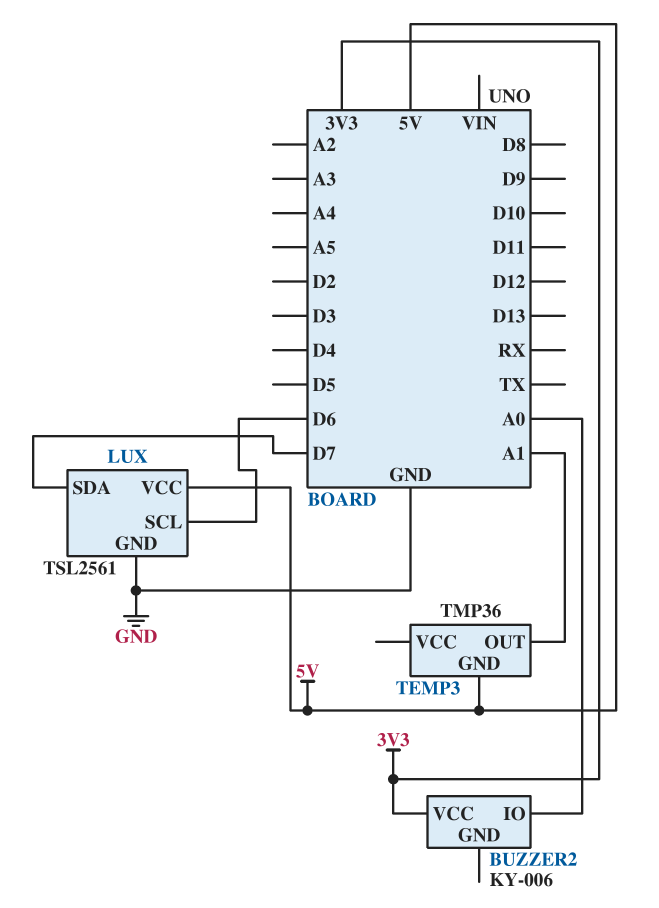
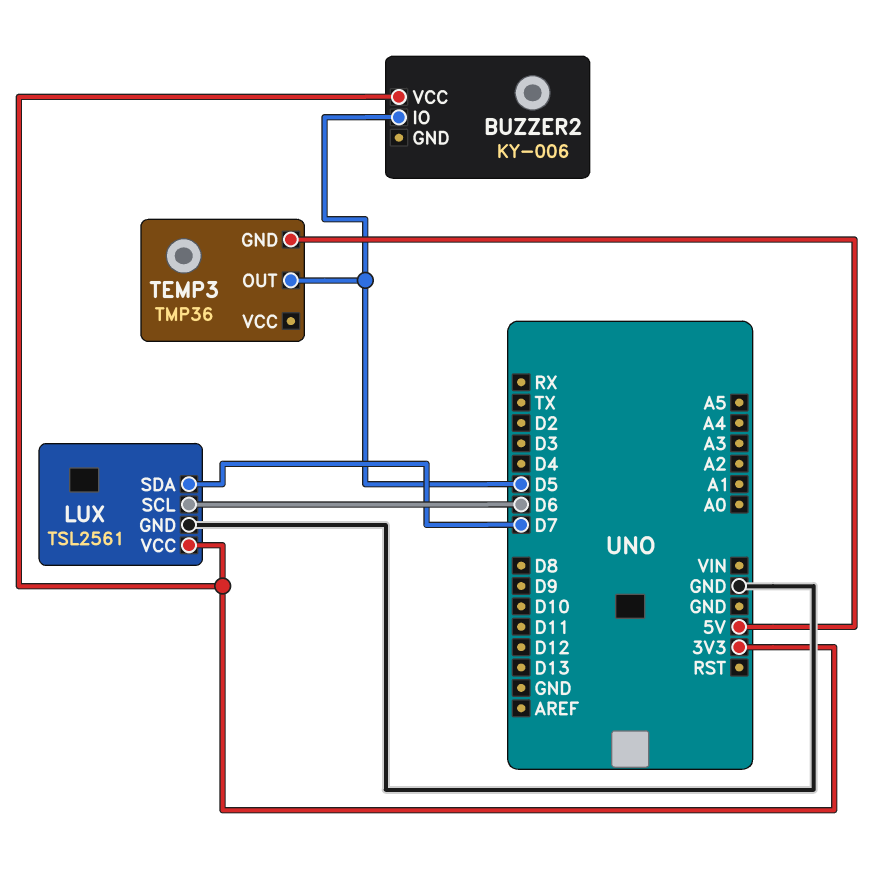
BUZZER2 pin IO: A0 -> D5
LUX pin VCC: 5V -> 3V3
TEMP3 pin OUT: A1 -> D5

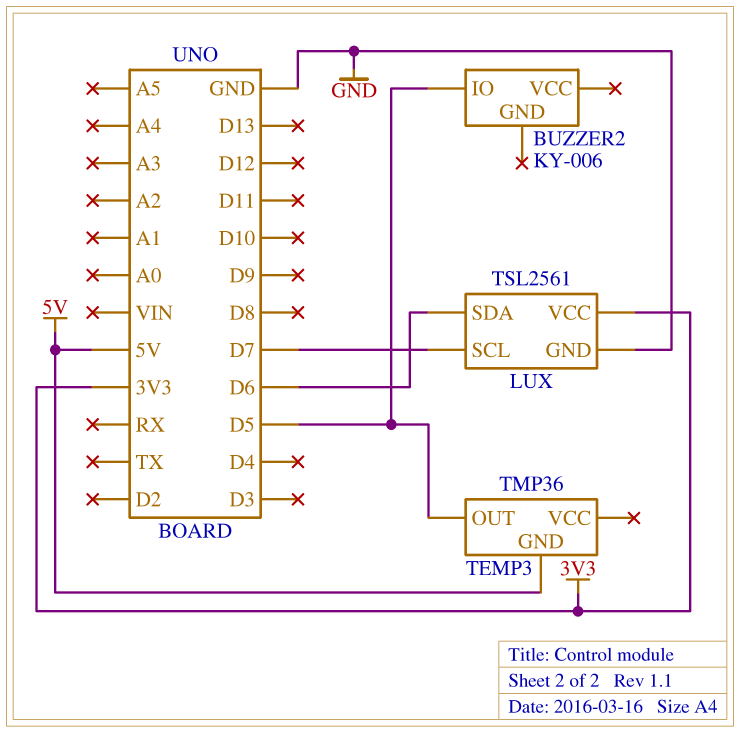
BUZZER2 pin VCC: 3V3 -> none
LUX pin SCL: D6 -> D7
LUX pin SDA: D7 -> D6

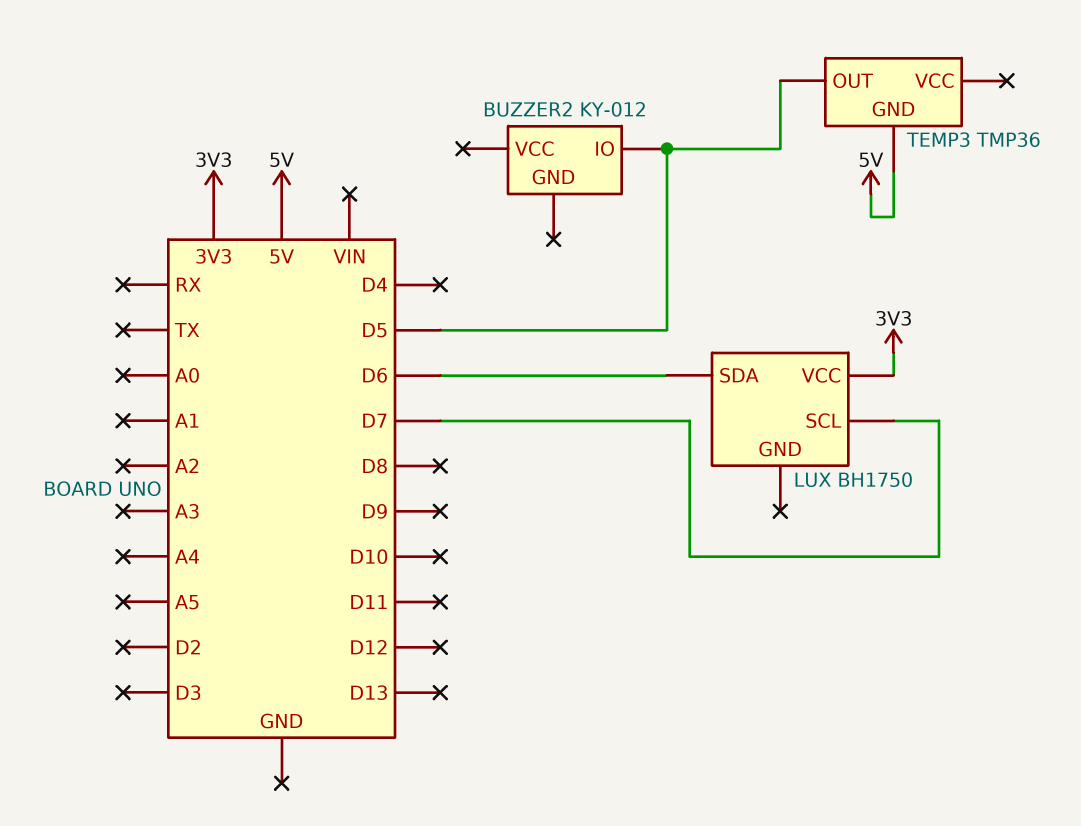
BUZZER2: KY-006 -> KY-012
LUX: TSL2561 -> BH1750
LUX pin GND: GND -> none

